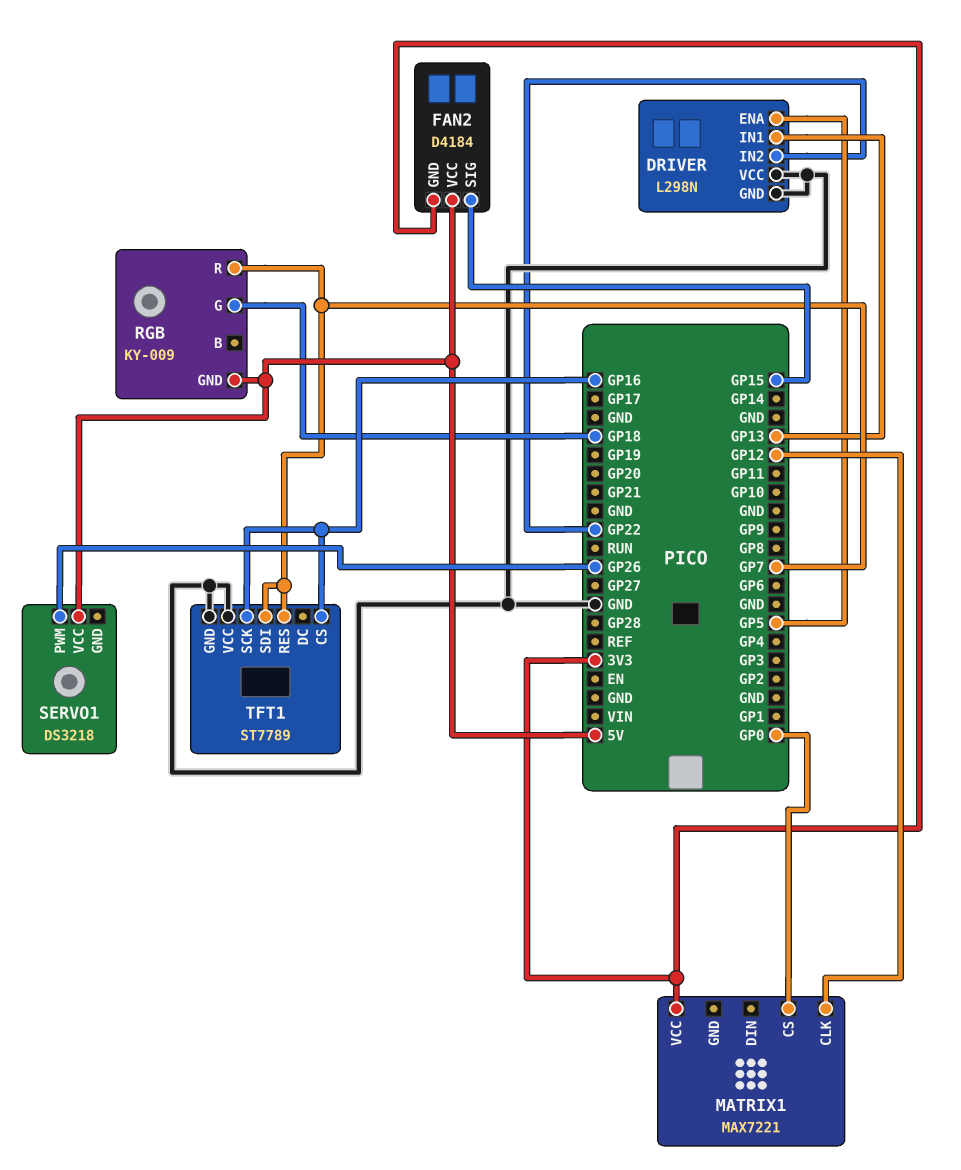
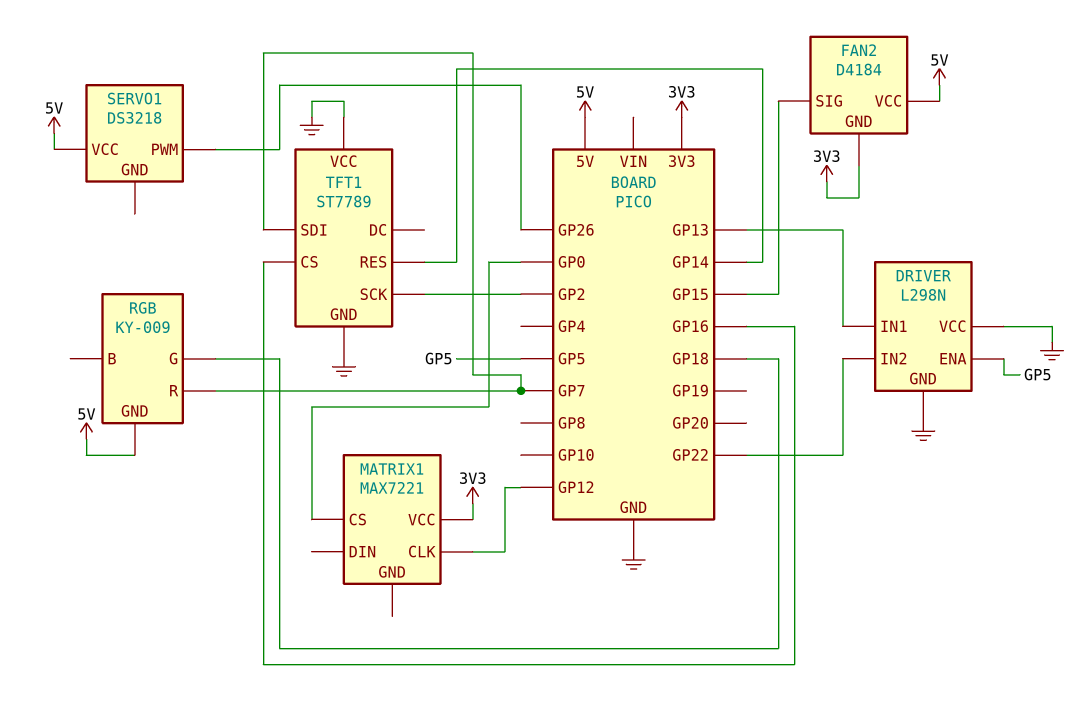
TFT1 pin RES: GP7 -> GP14
TFT1 pin SCK: GP16 -> GP2

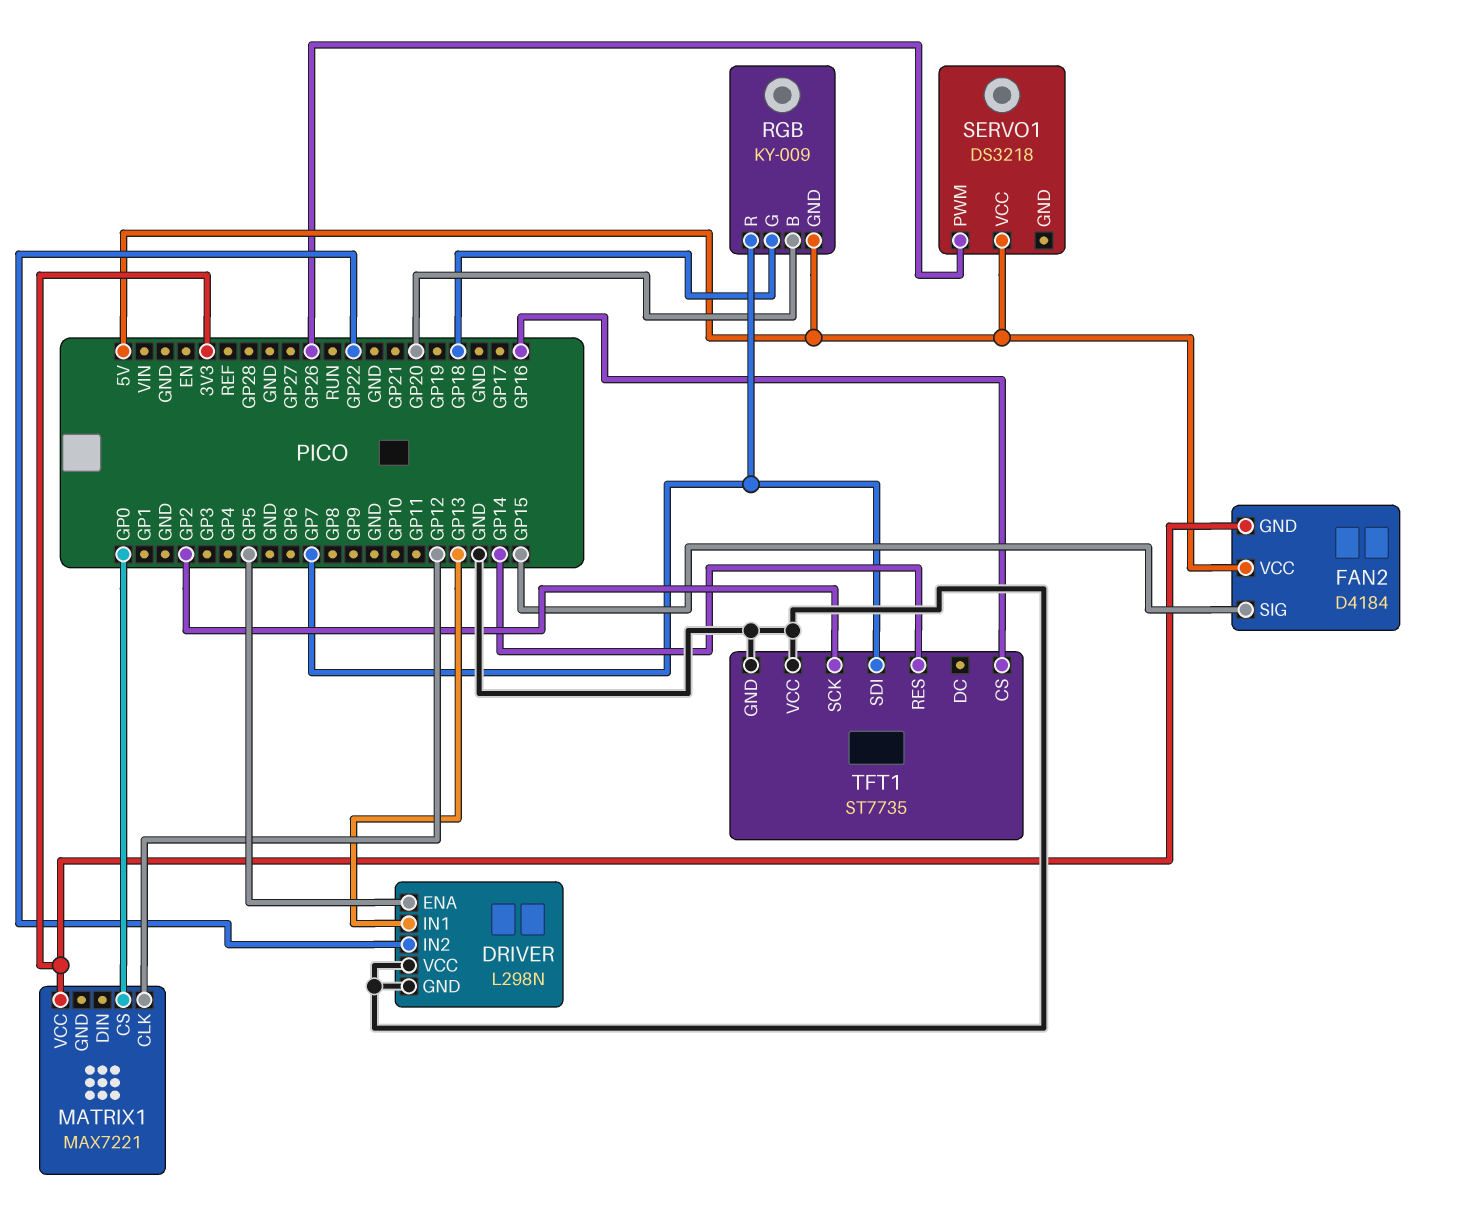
RGB pin B: none -> GP20
TFT1: ST7789 -> ST7735

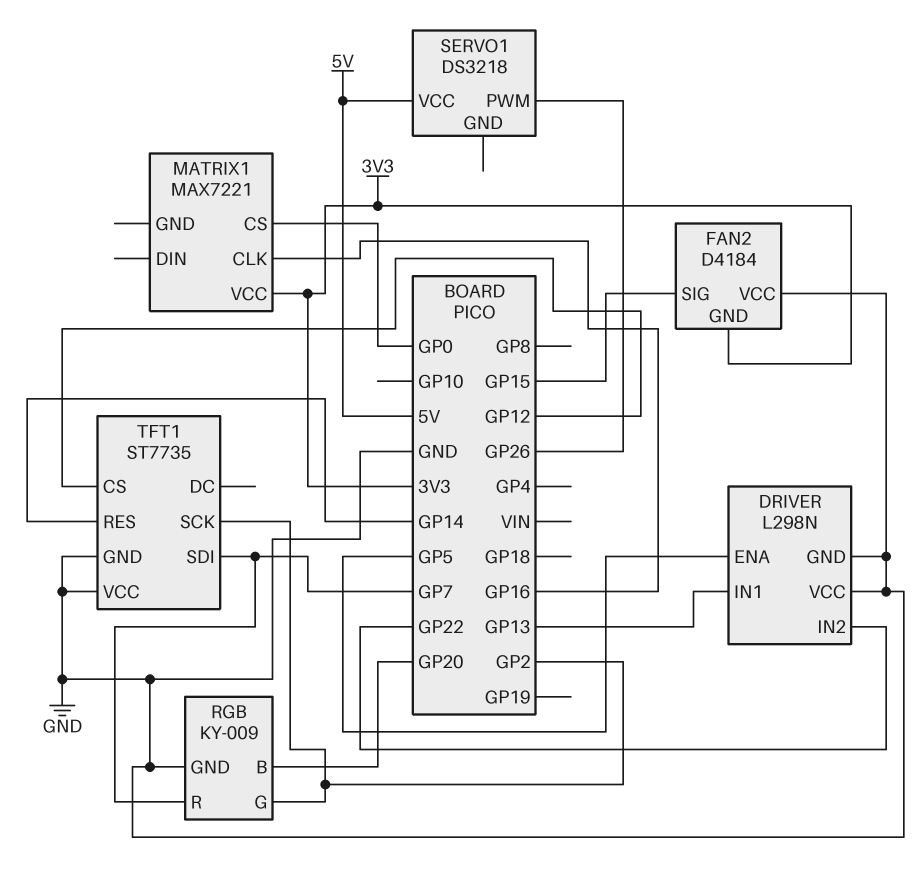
FAN2 pin VCC: 5V -> GND
MATRIX1 pin CLK: GP12 -> GP16
RGB pin G: GP18 -> GP2
RGB pin GND: 5V -> GND
TFT1 pin CS: GP16 -> GP12

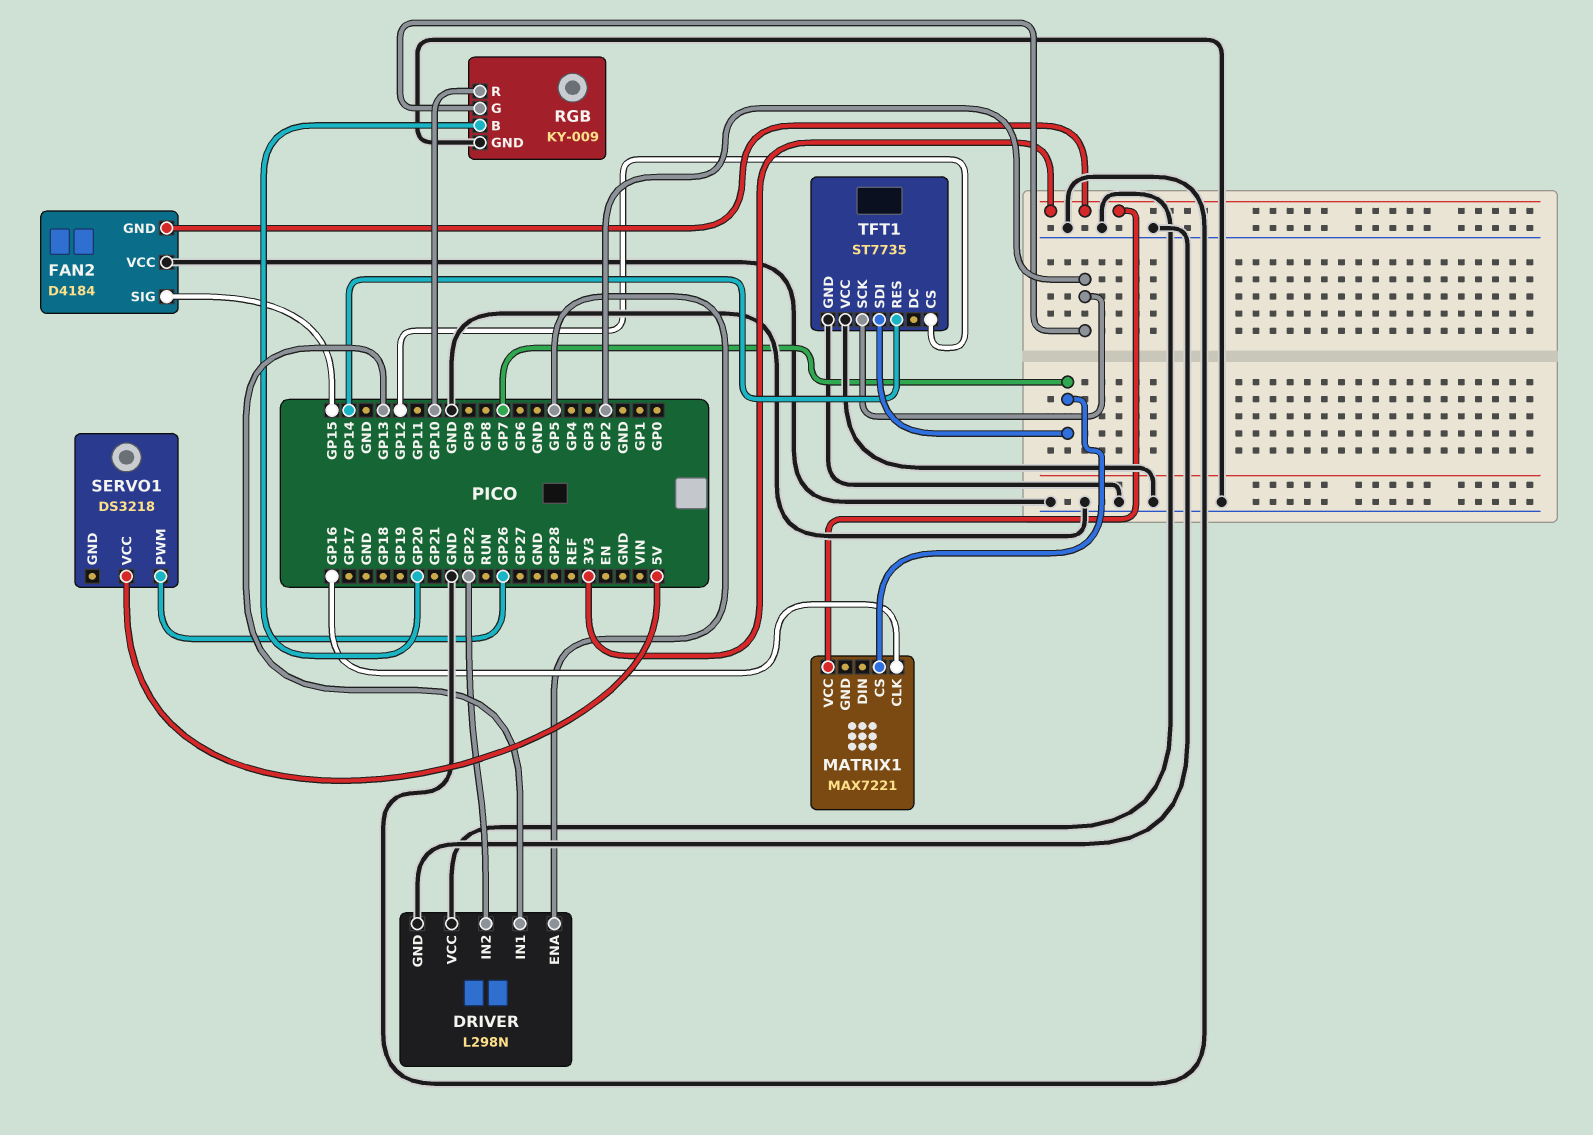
MATRIX1 pin CS: GP0 -> GP7
RGB pin R: GP7 -> GP10

